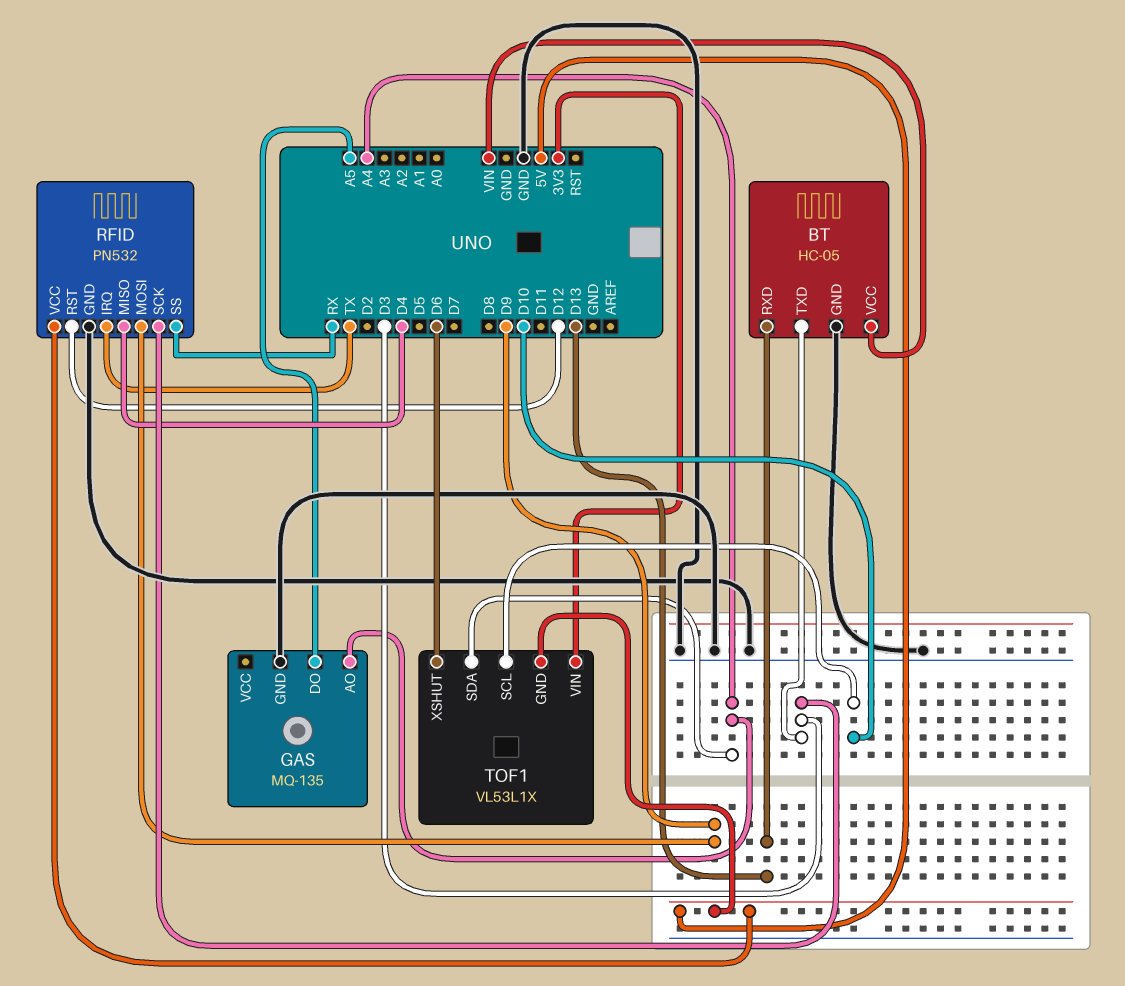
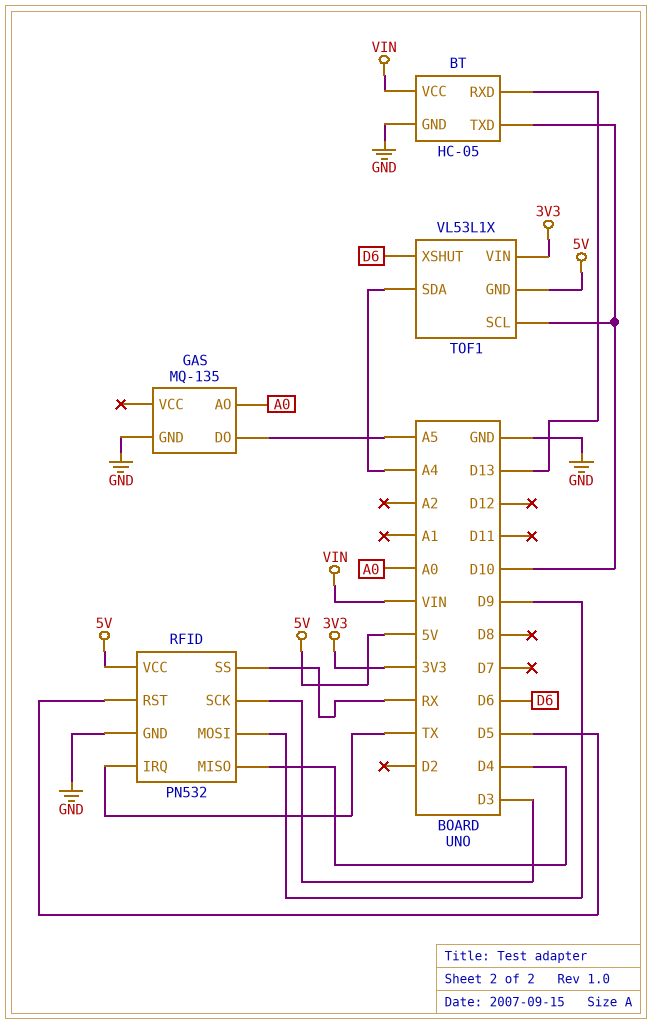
BT pin TXD: D3 -> D10
GAS pin AO: A4 -> A0
RFID pin RST: D12 -> D5

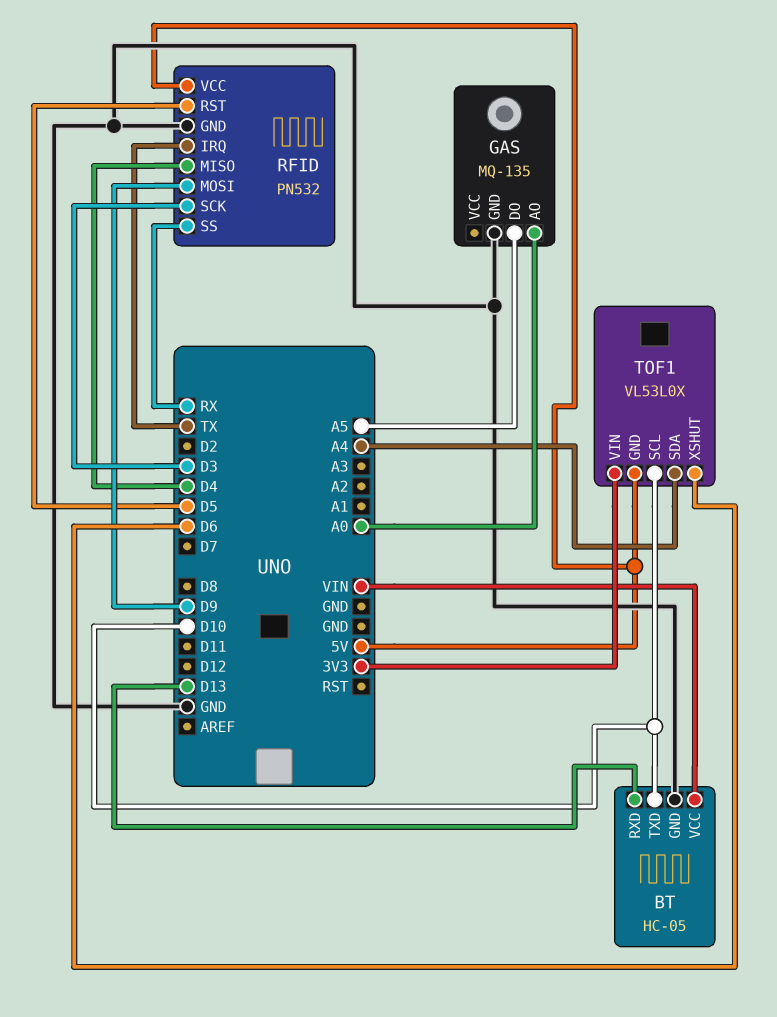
TOF1: VL53L1X -> VL53L0X

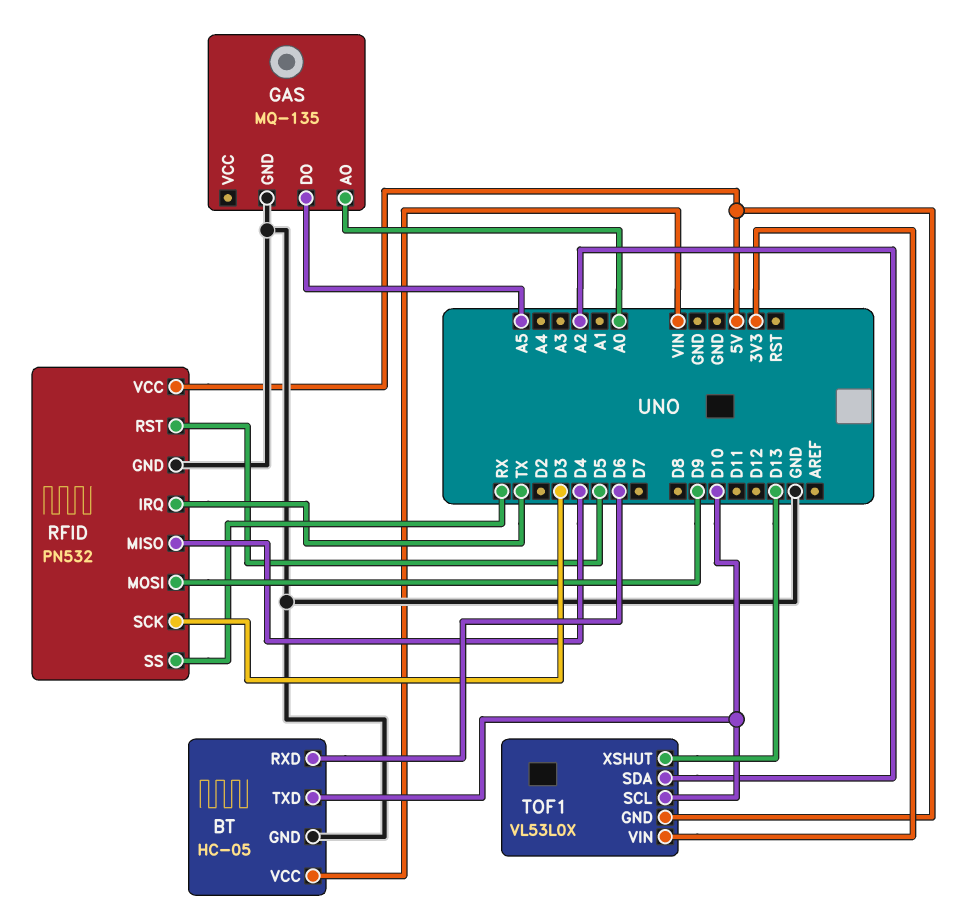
BT pin RXD: D13 -> D6
TOF1 pin SDA: A4 -> A2
TOF1 pin XSHUT: D6 -> D13

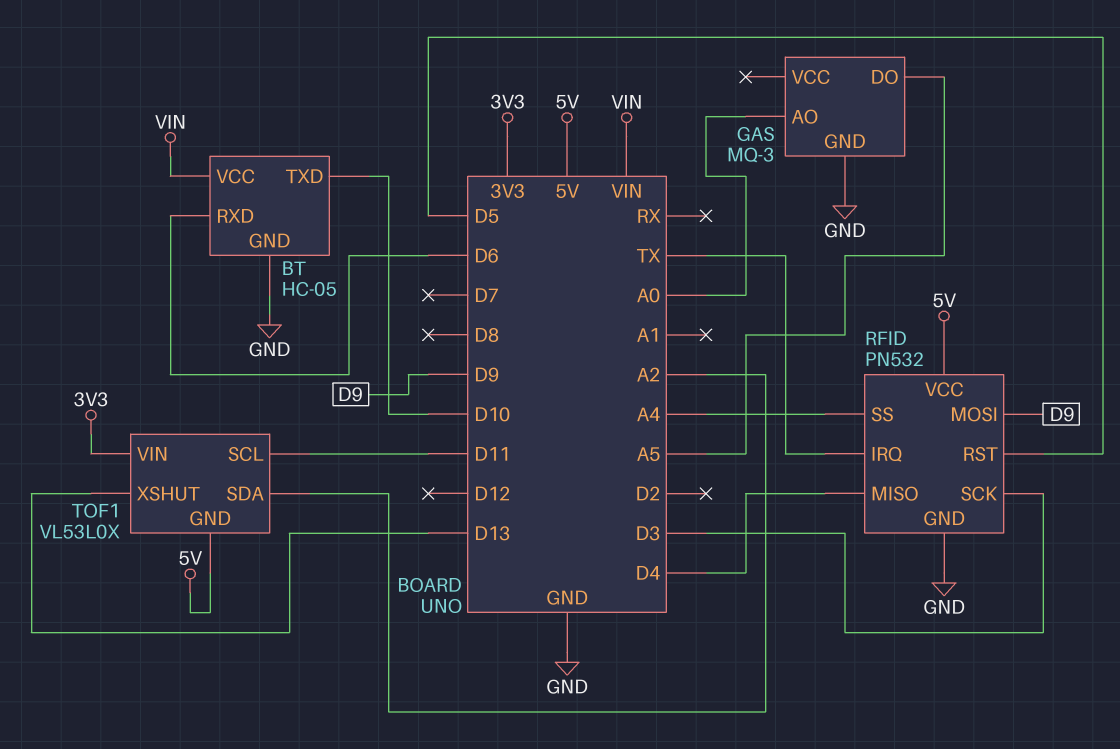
GAS: MQ-135 -> MQ-3
RFID pin SS: RX -> A4
TOF1 pin SCL: D10 -> D11

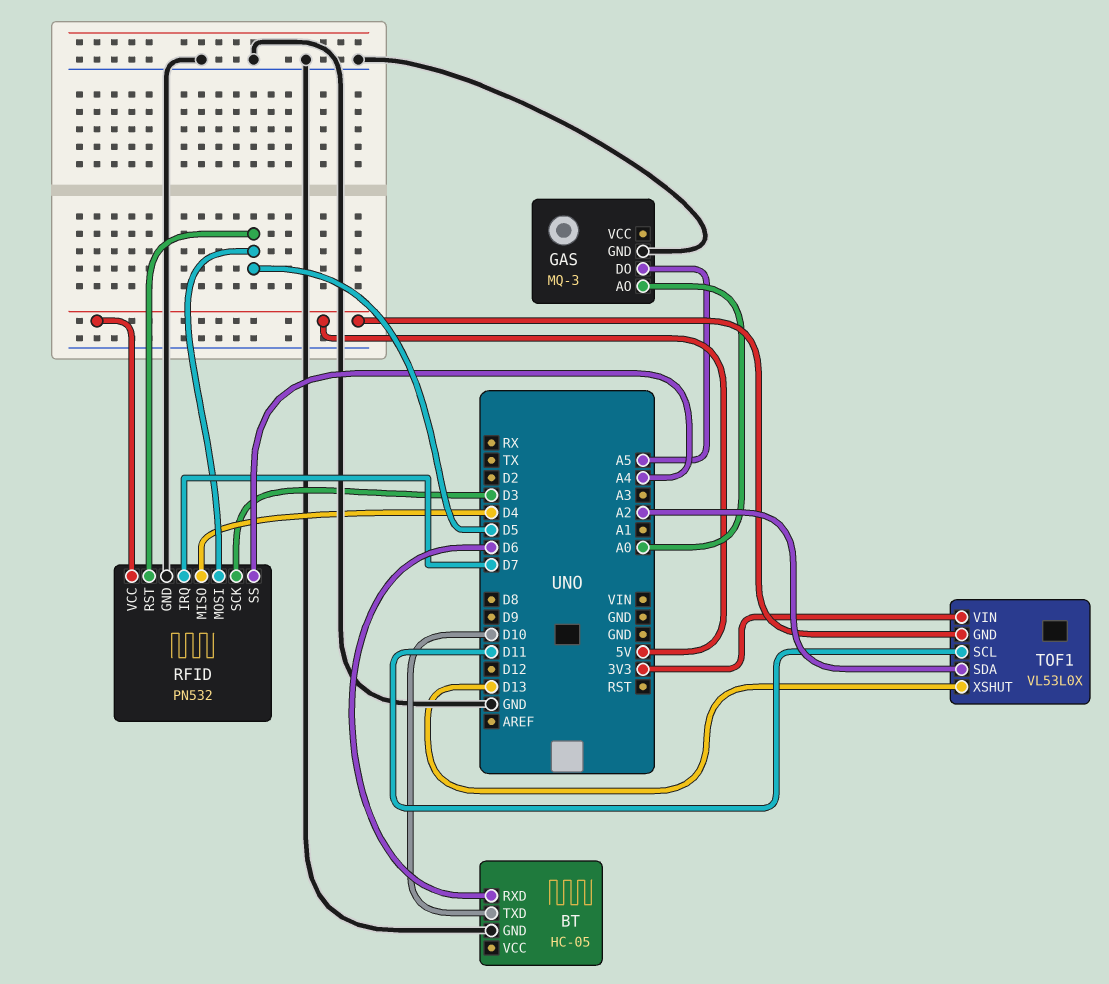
BT pin VCC: VIN -> none
RFID pin IRQ: TX -> D7
RFID pin MOSI: D9 -> D5

